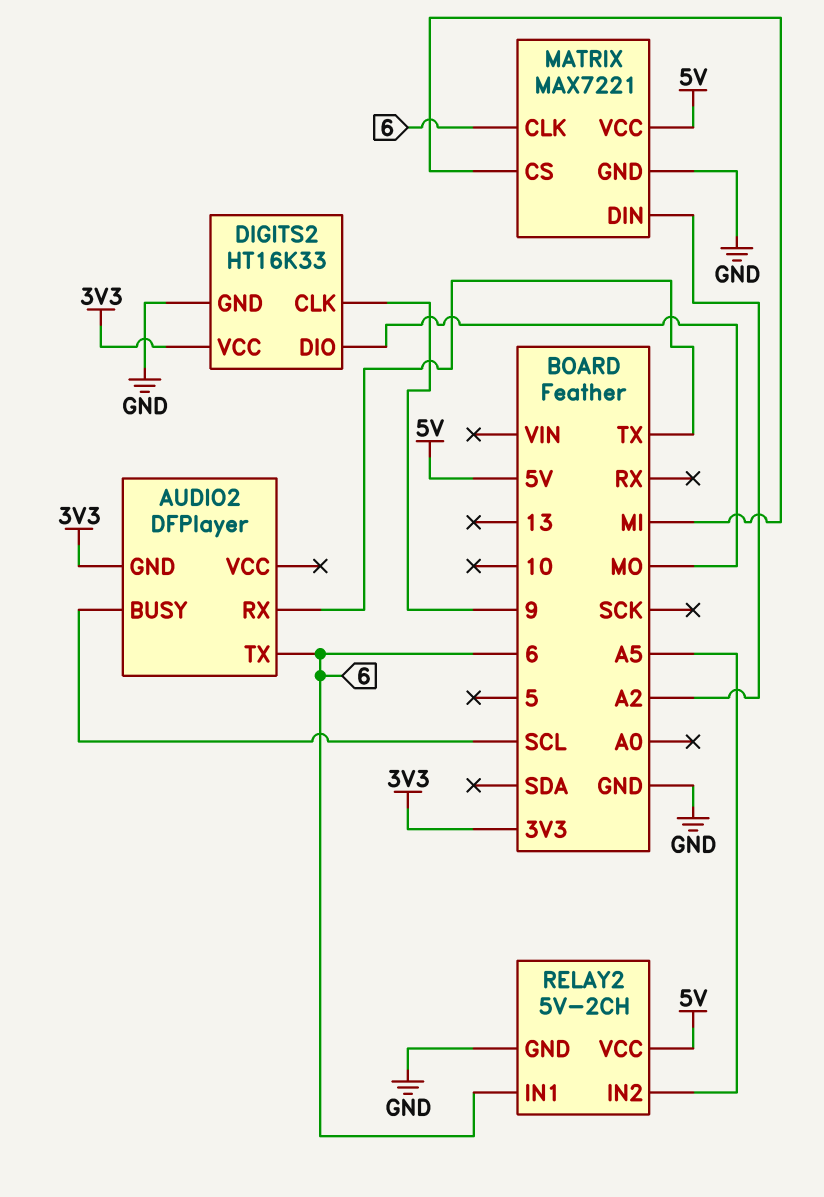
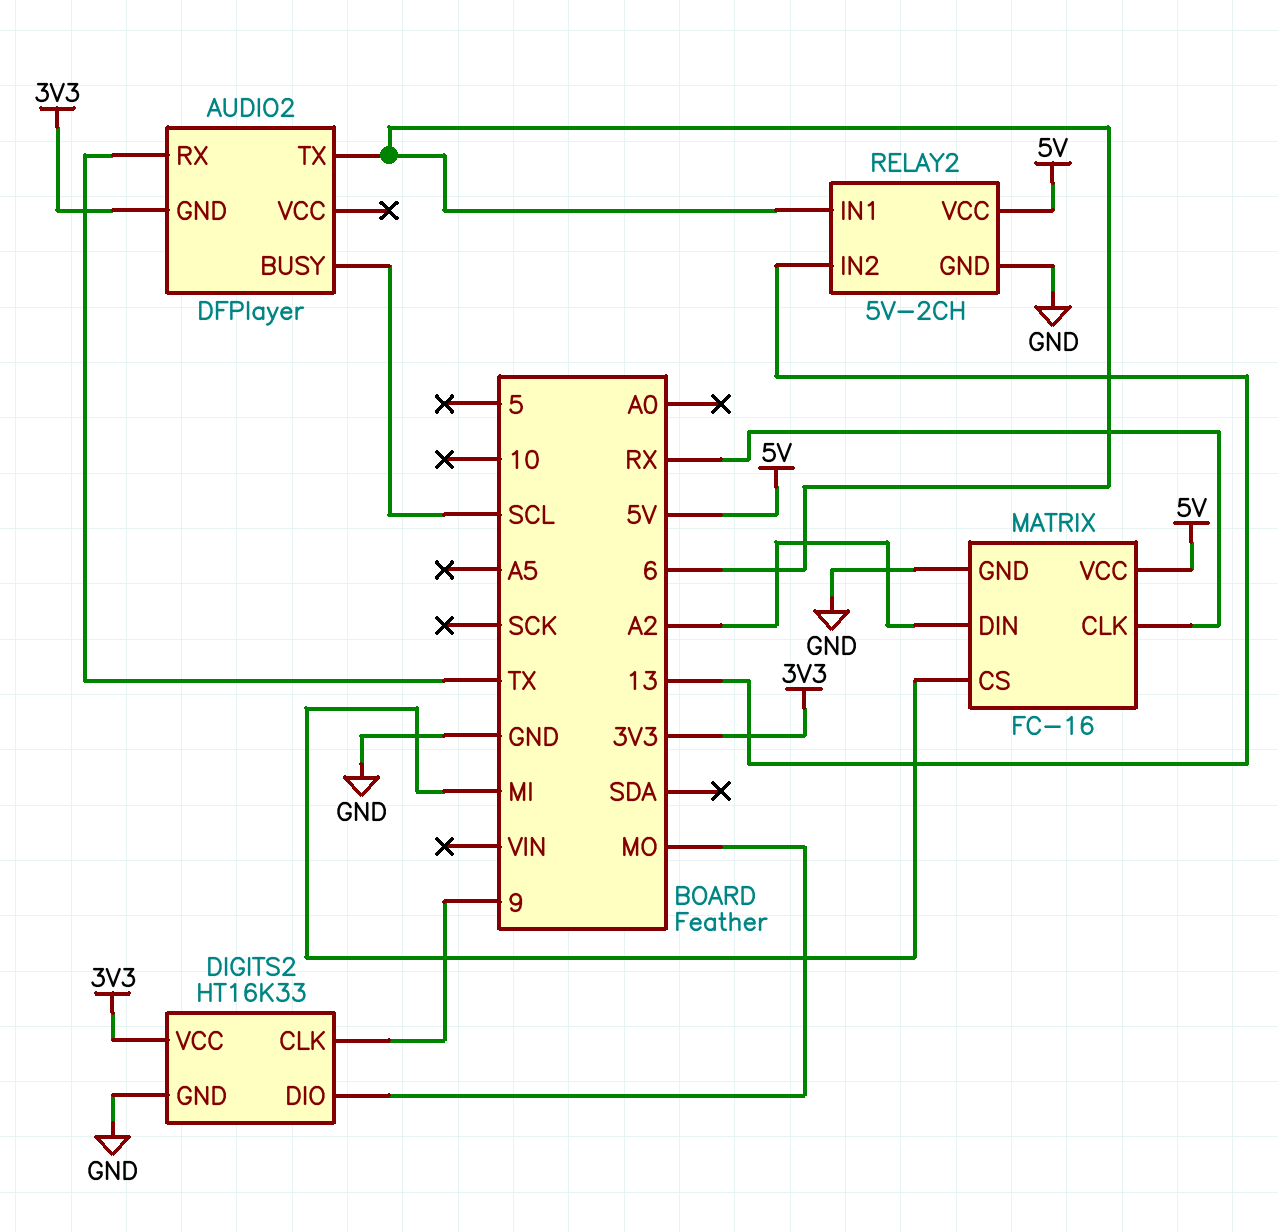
MATRIX: MAX7221 -> FC-16
MATRIX pin CLK: 6 -> RX
RELAY2 pin IN2: A5 -> 13

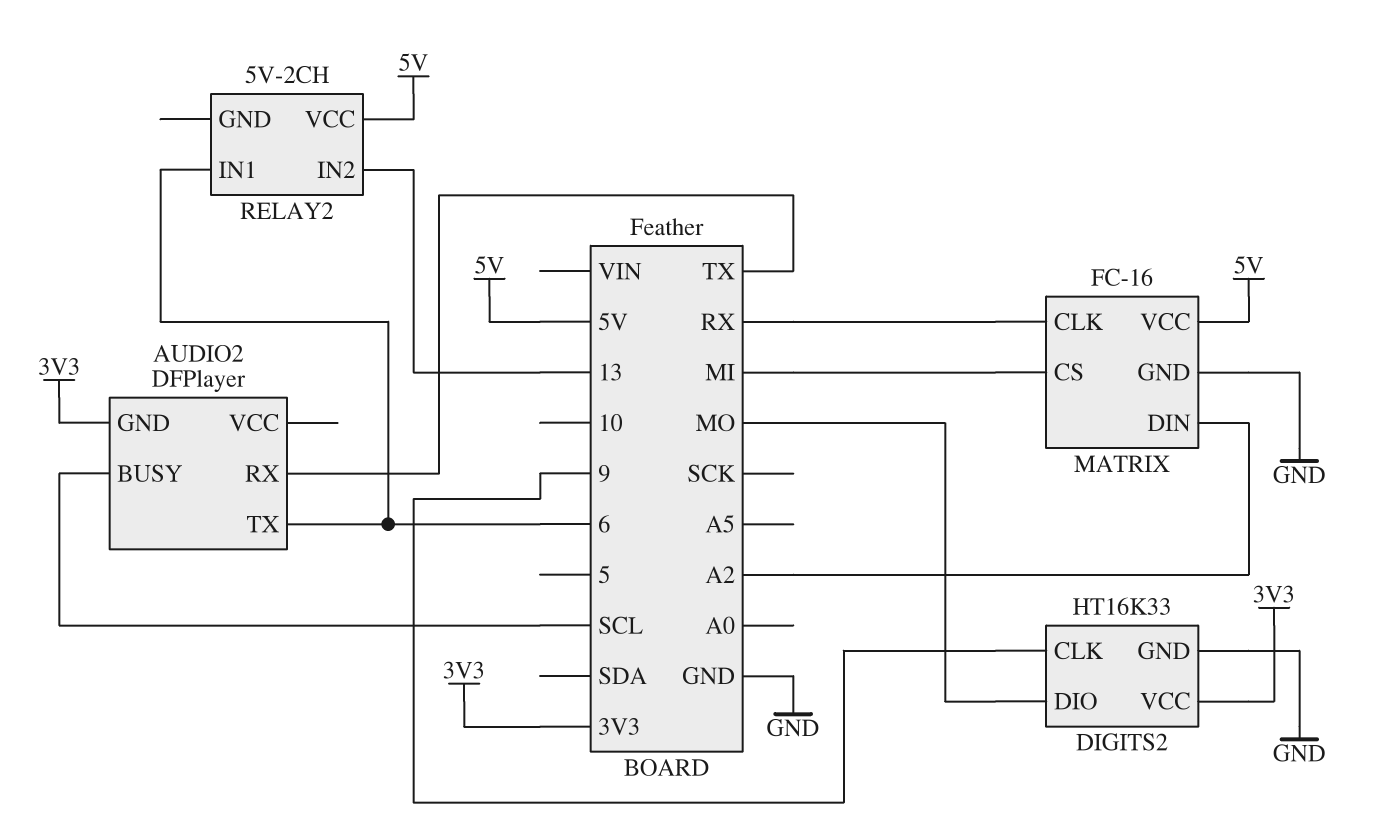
RELAY2 pin GND: GND -> none

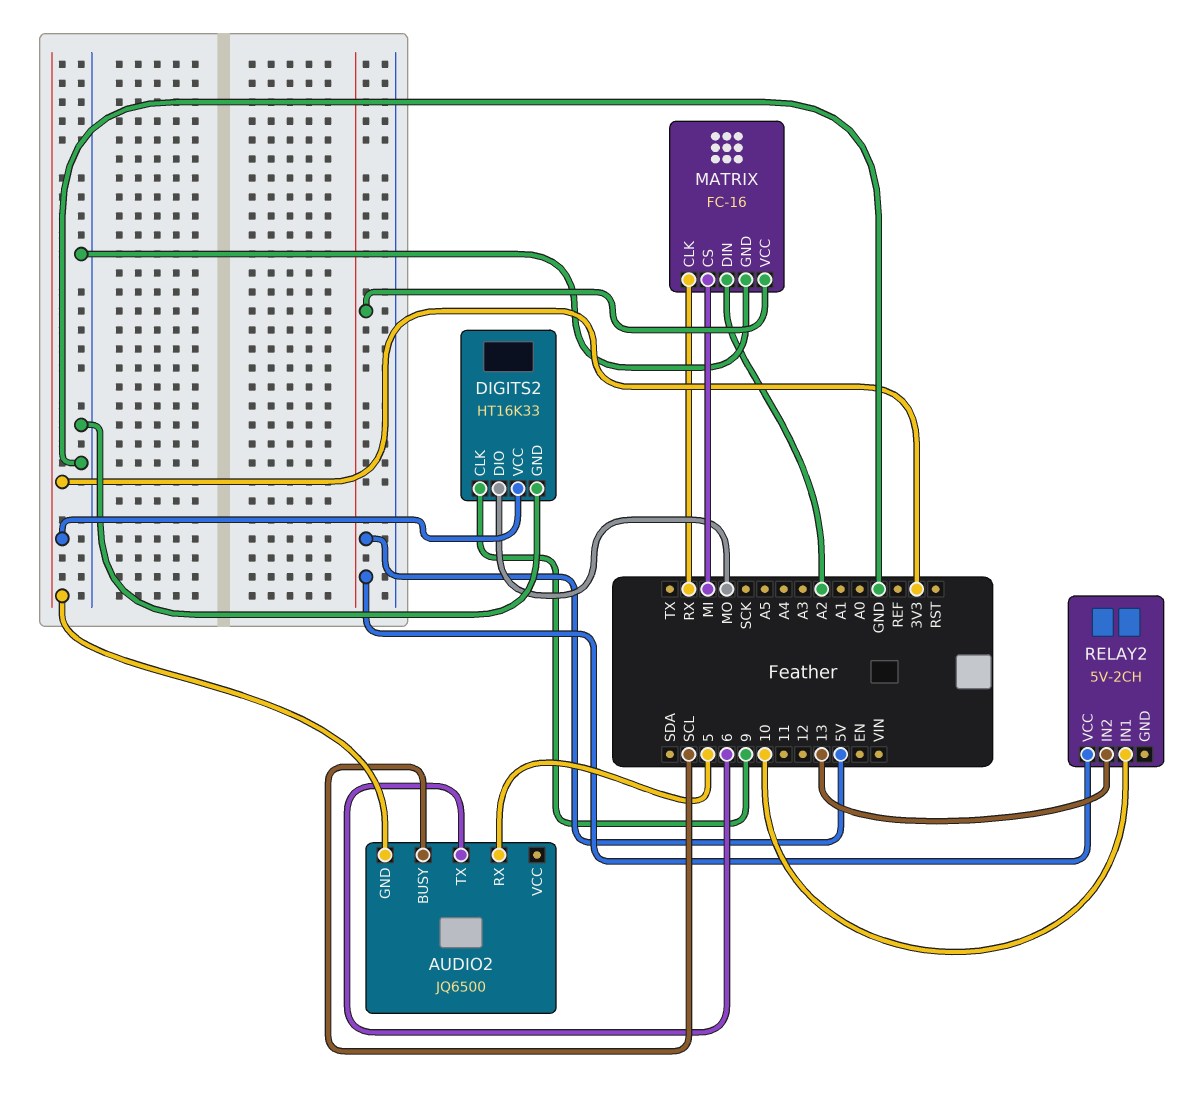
AUDIO2: DFPlayer -> JQ6500
AUDIO2 pin RX: TX -> 5
RELAY2 pin IN1: 6 -> 10

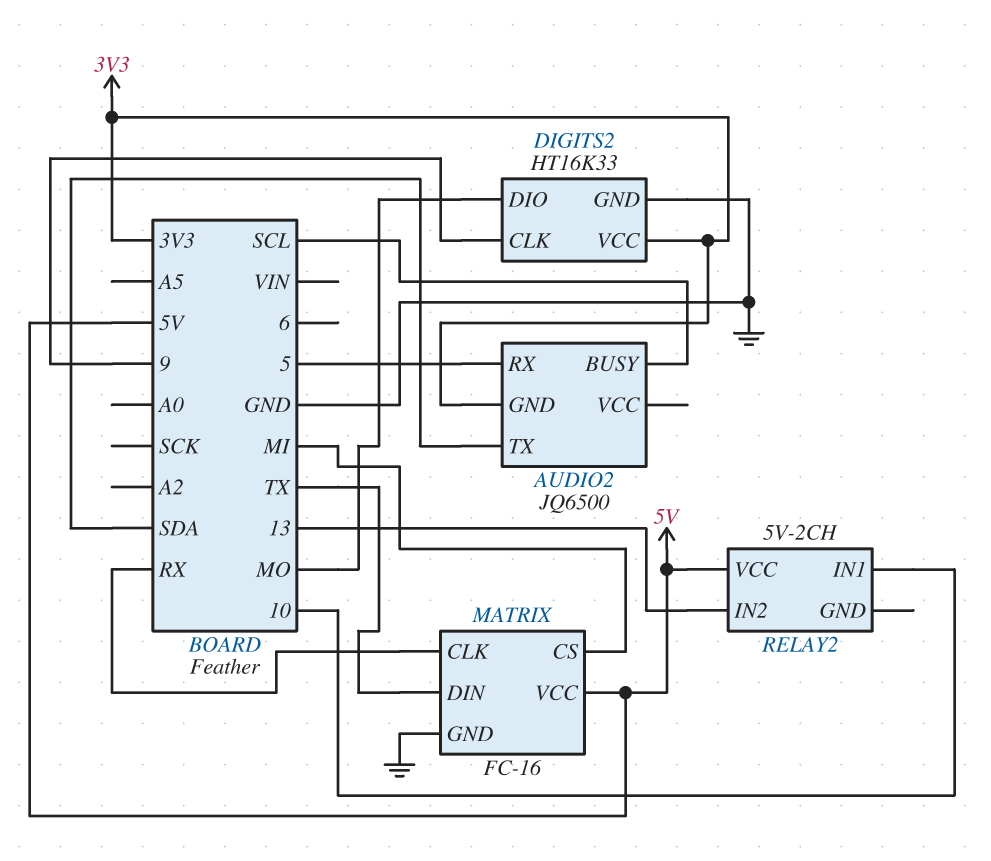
AUDIO2 pin TX: 6 -> SDA
MATRIX pin DIN: A2 -> TX

